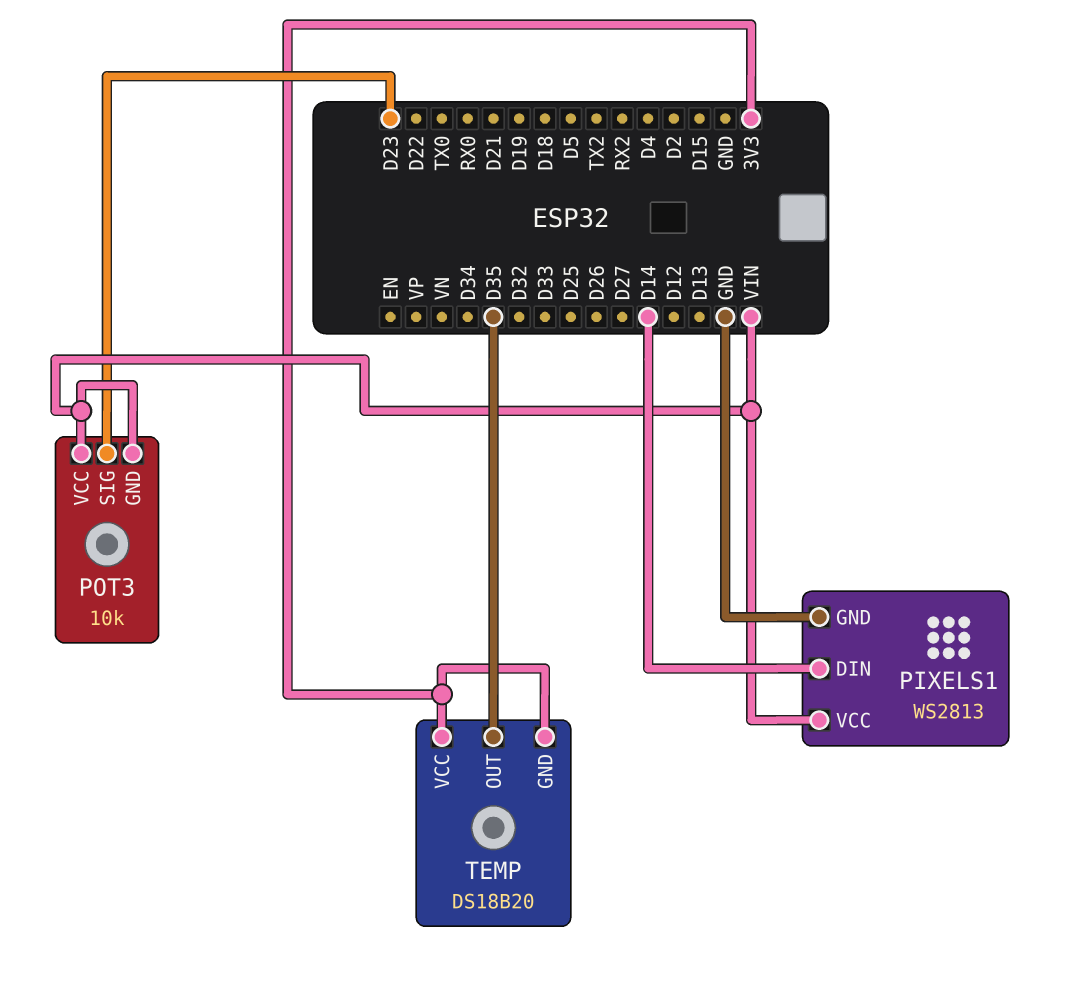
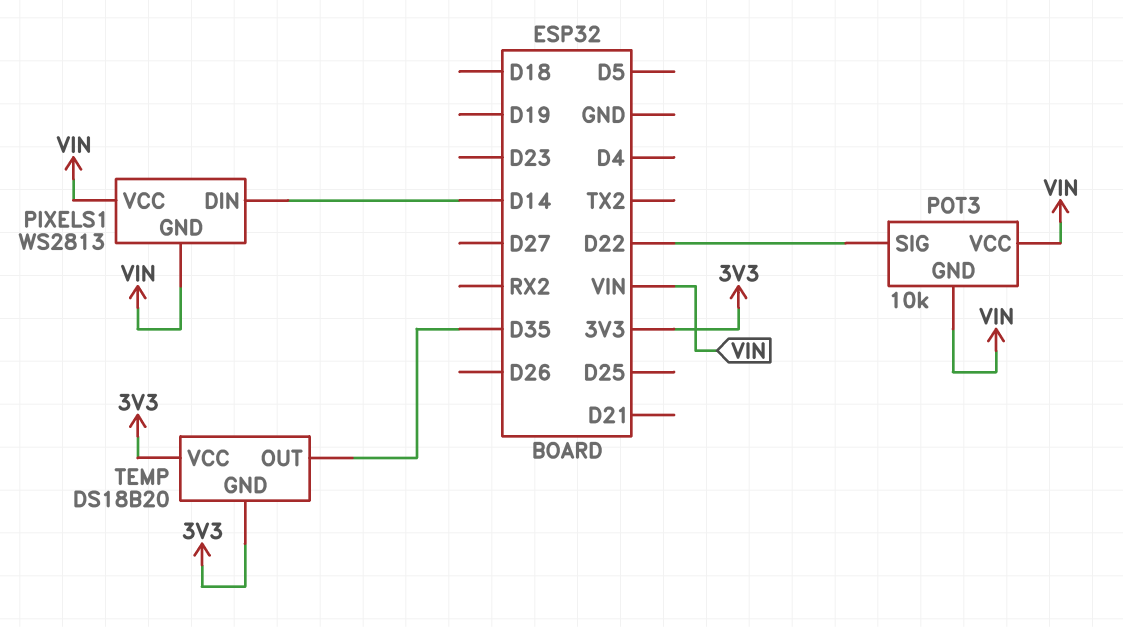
PIXELS1 pin GND: GND -> VIN
POT3 pin SIG: D23 -> D22

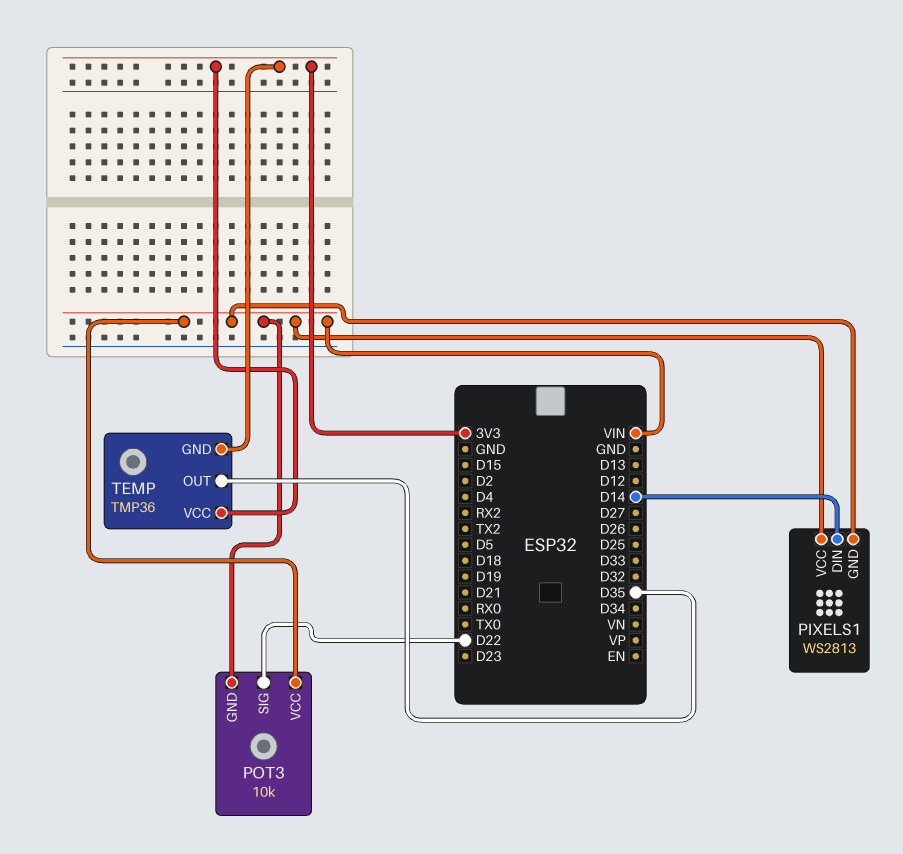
TEMP: DS18B20 -> TMP36

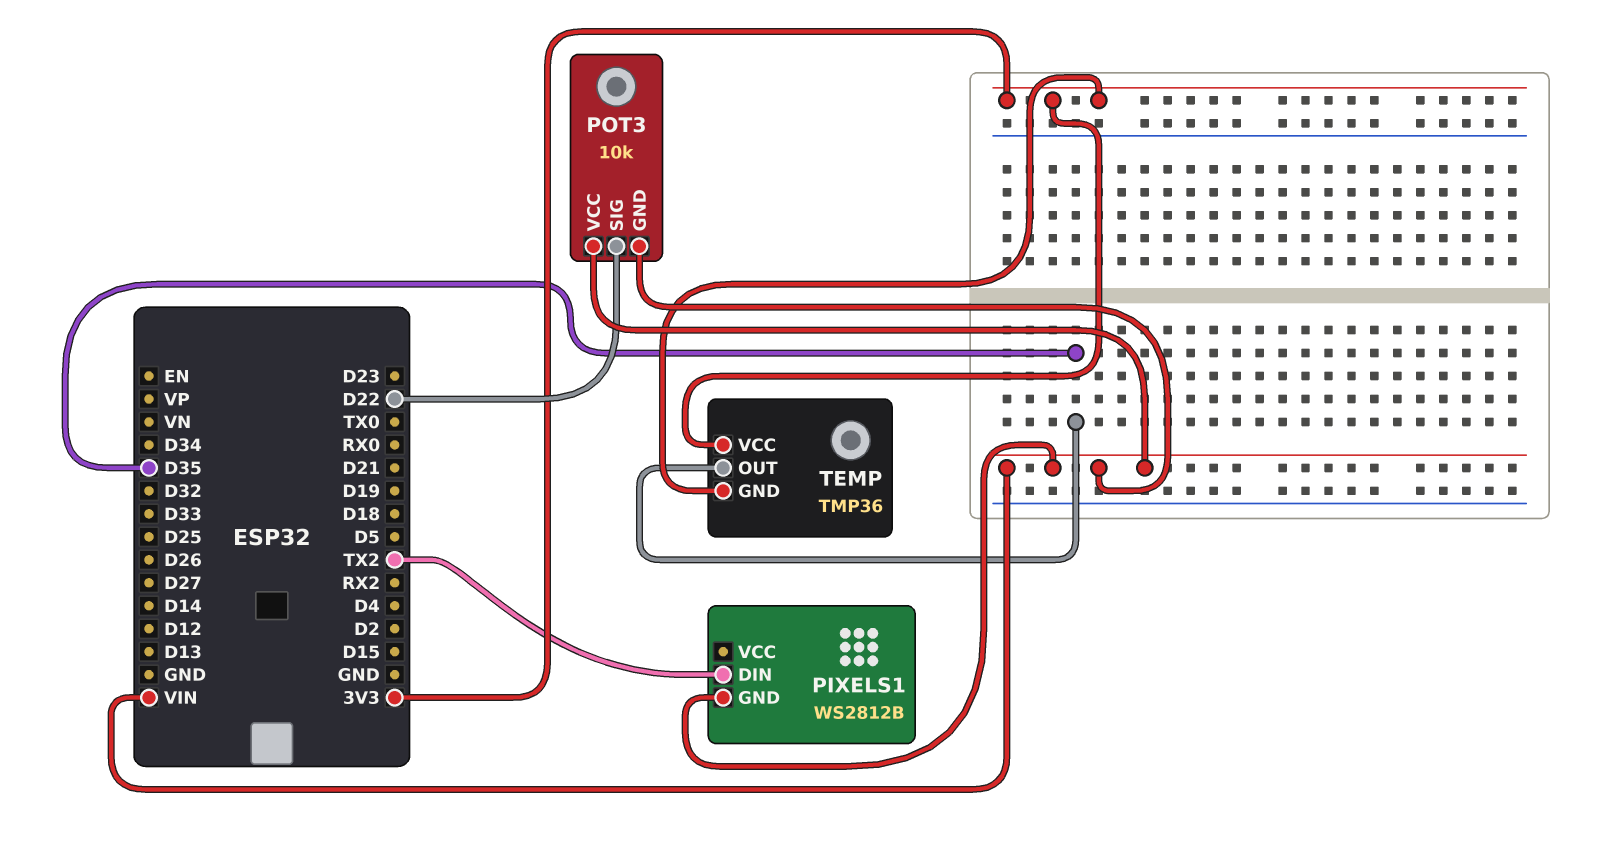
PIXELS1: WS2813 -> WS2812B
PIXELS1 pin DIN: D14 -> TX2
PIXELS1 pin VCC: VIN -> none

